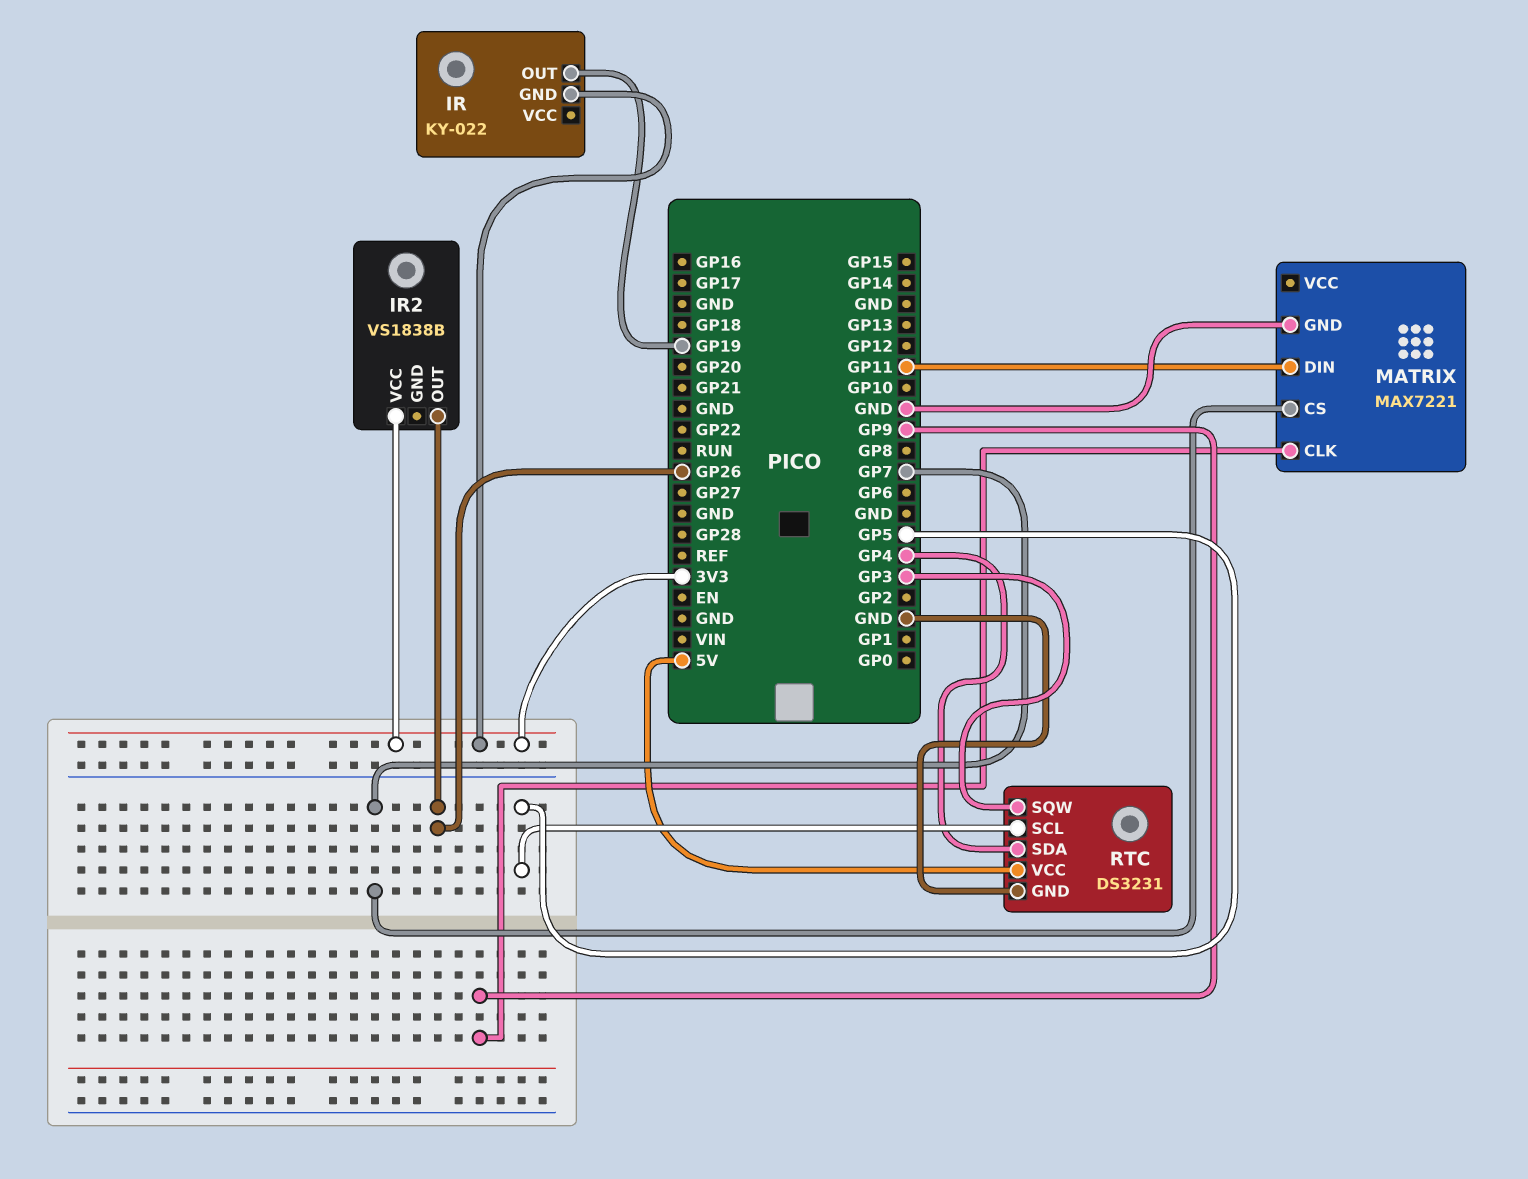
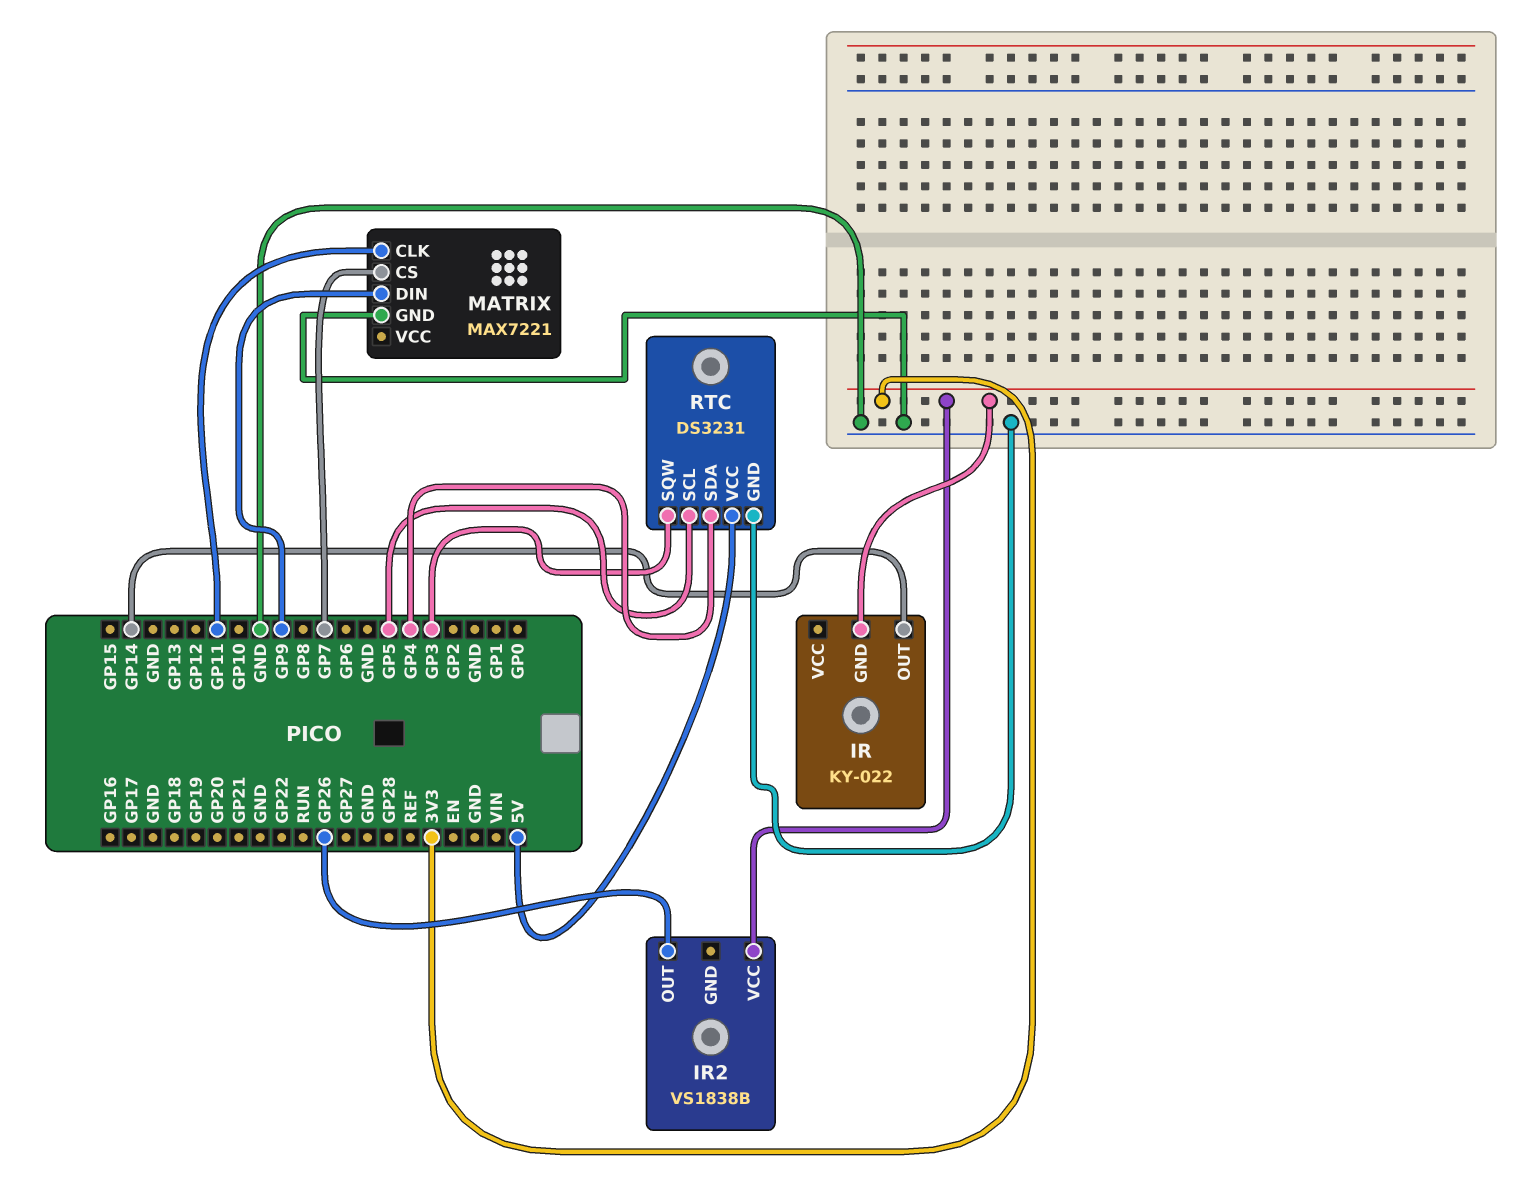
IR pin OUT: GP19 -> GP14
MATRIX pin CLK: GP9 -> GP11
MATRIX pin DIN: GP11 -> GP9

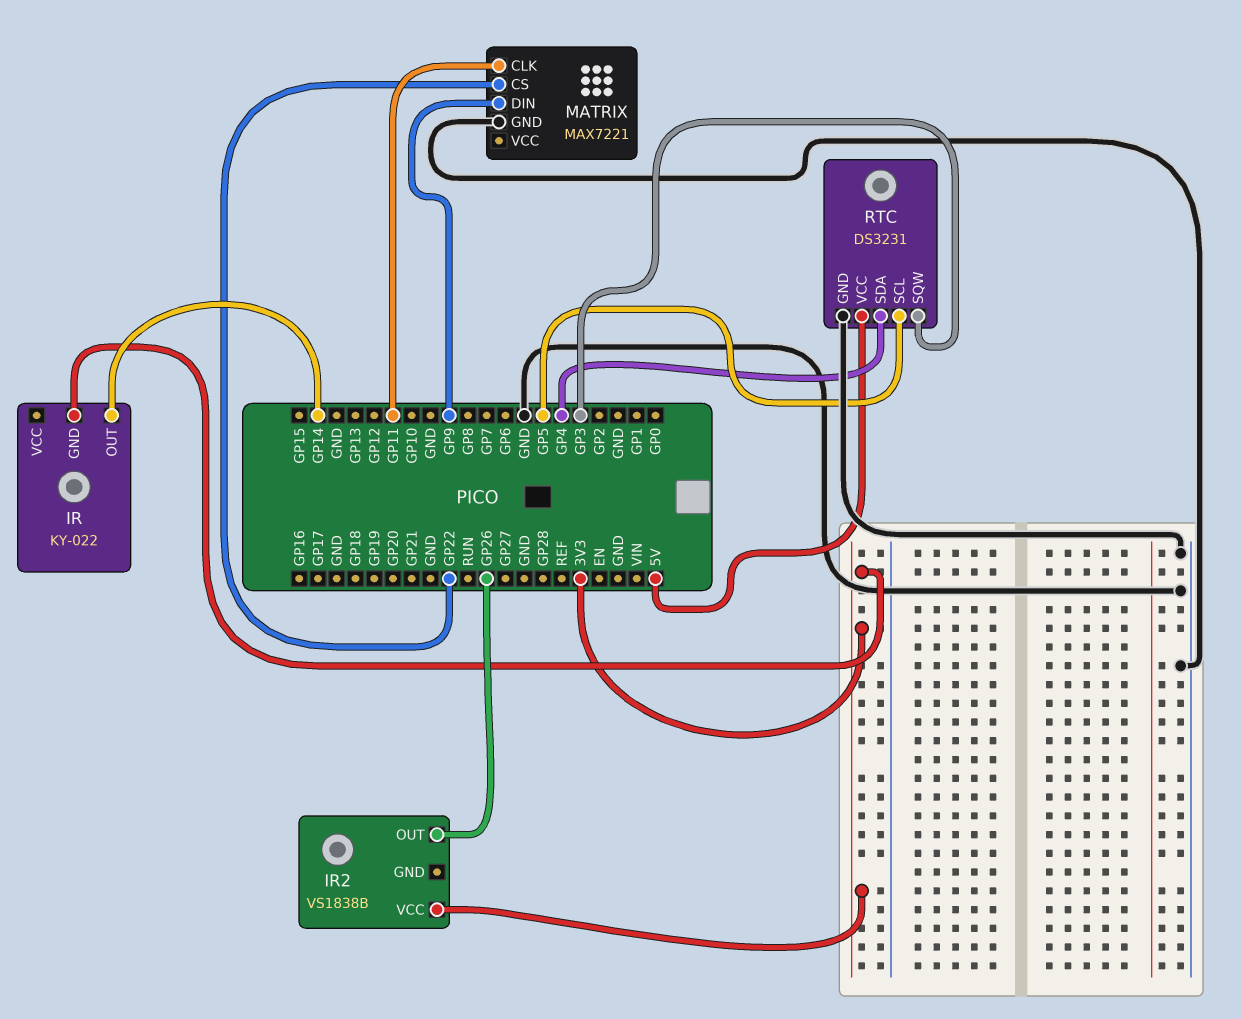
MATRIX pin CS: GP7 -> GP22

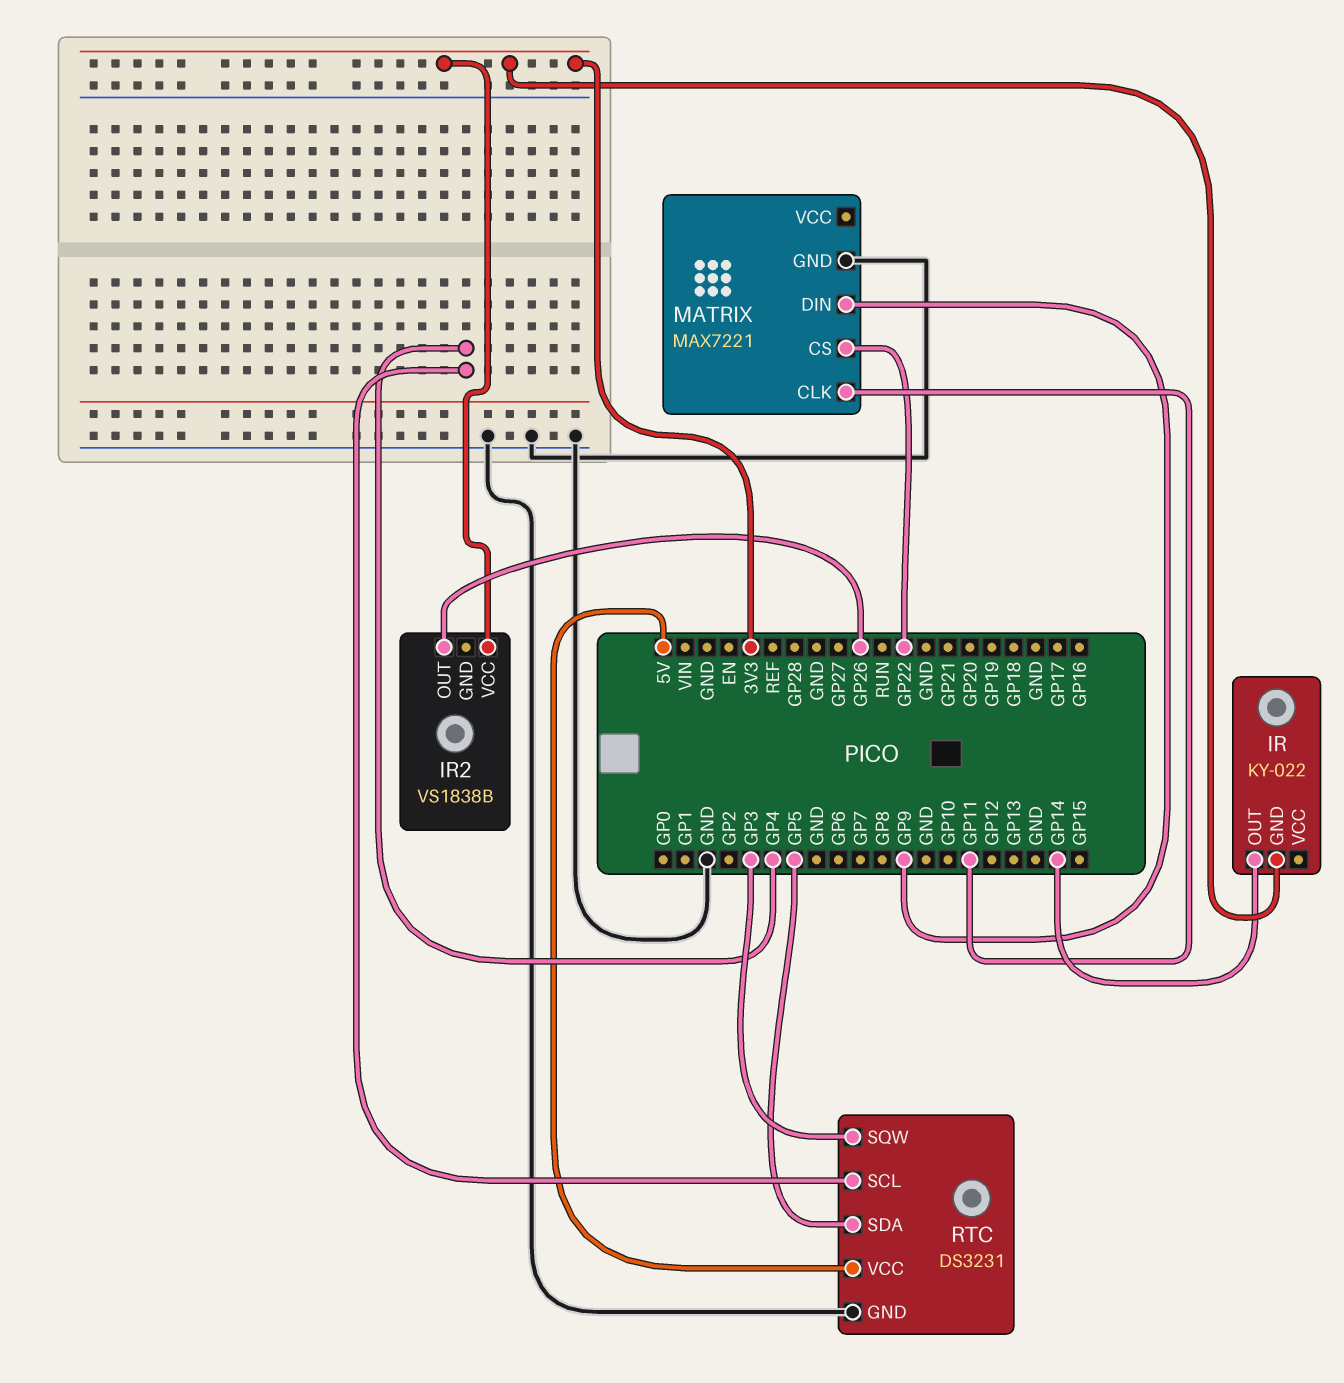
RTC pin SCL: GP5 -> GP4
RTC pin SDA: GP4 -> GP5

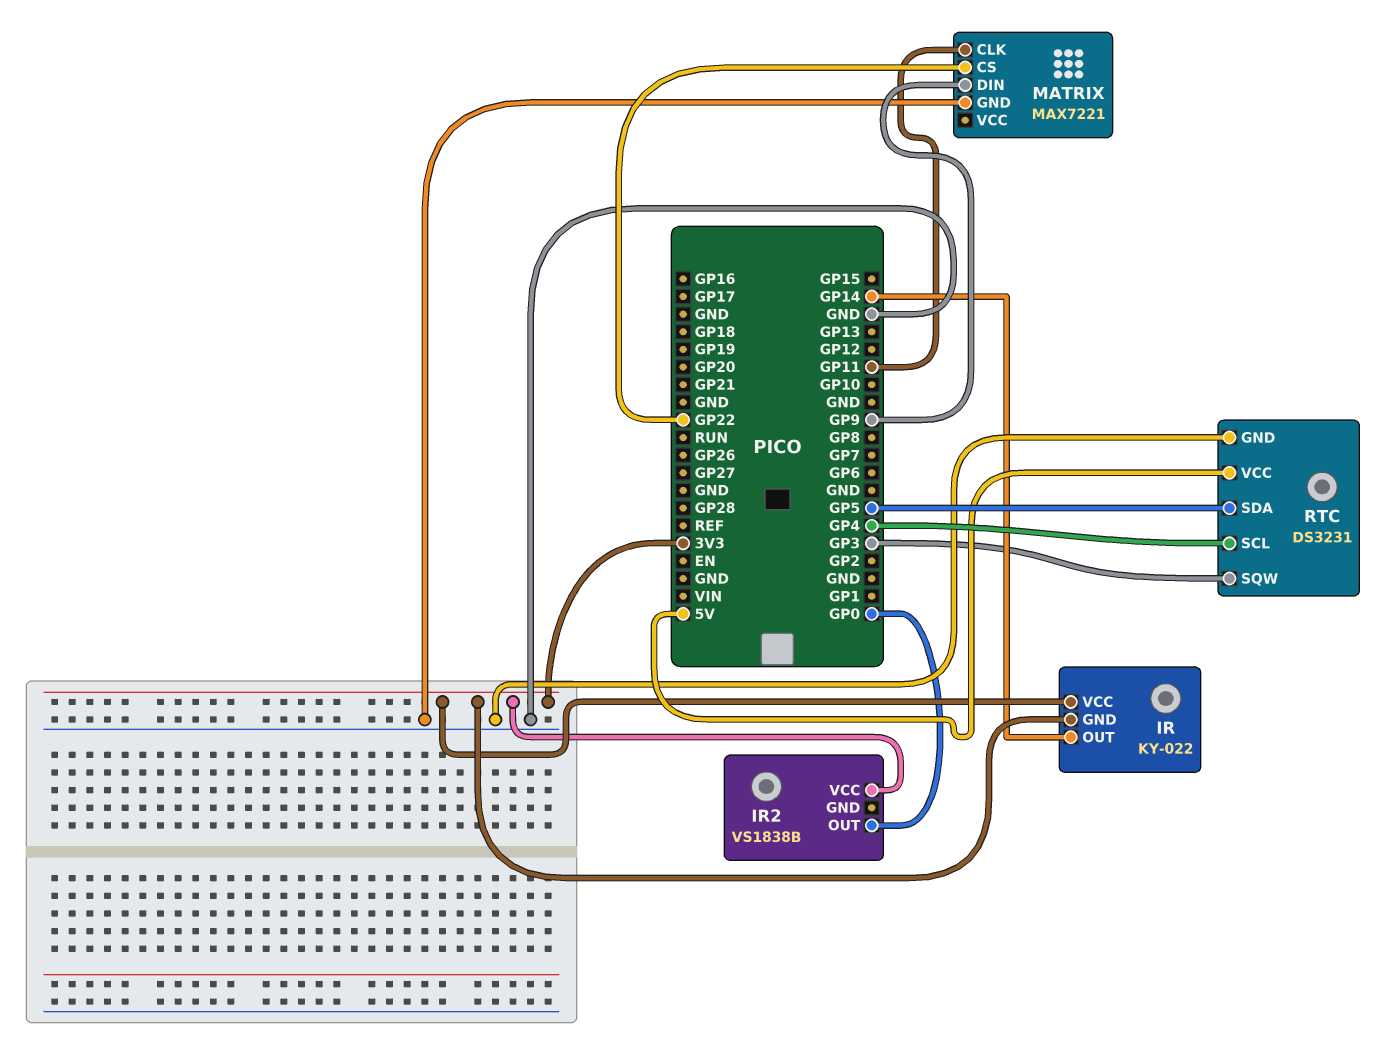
IR pin VCC: none -> 3V3
IR2 pin OUT: GP26 -> GP0

